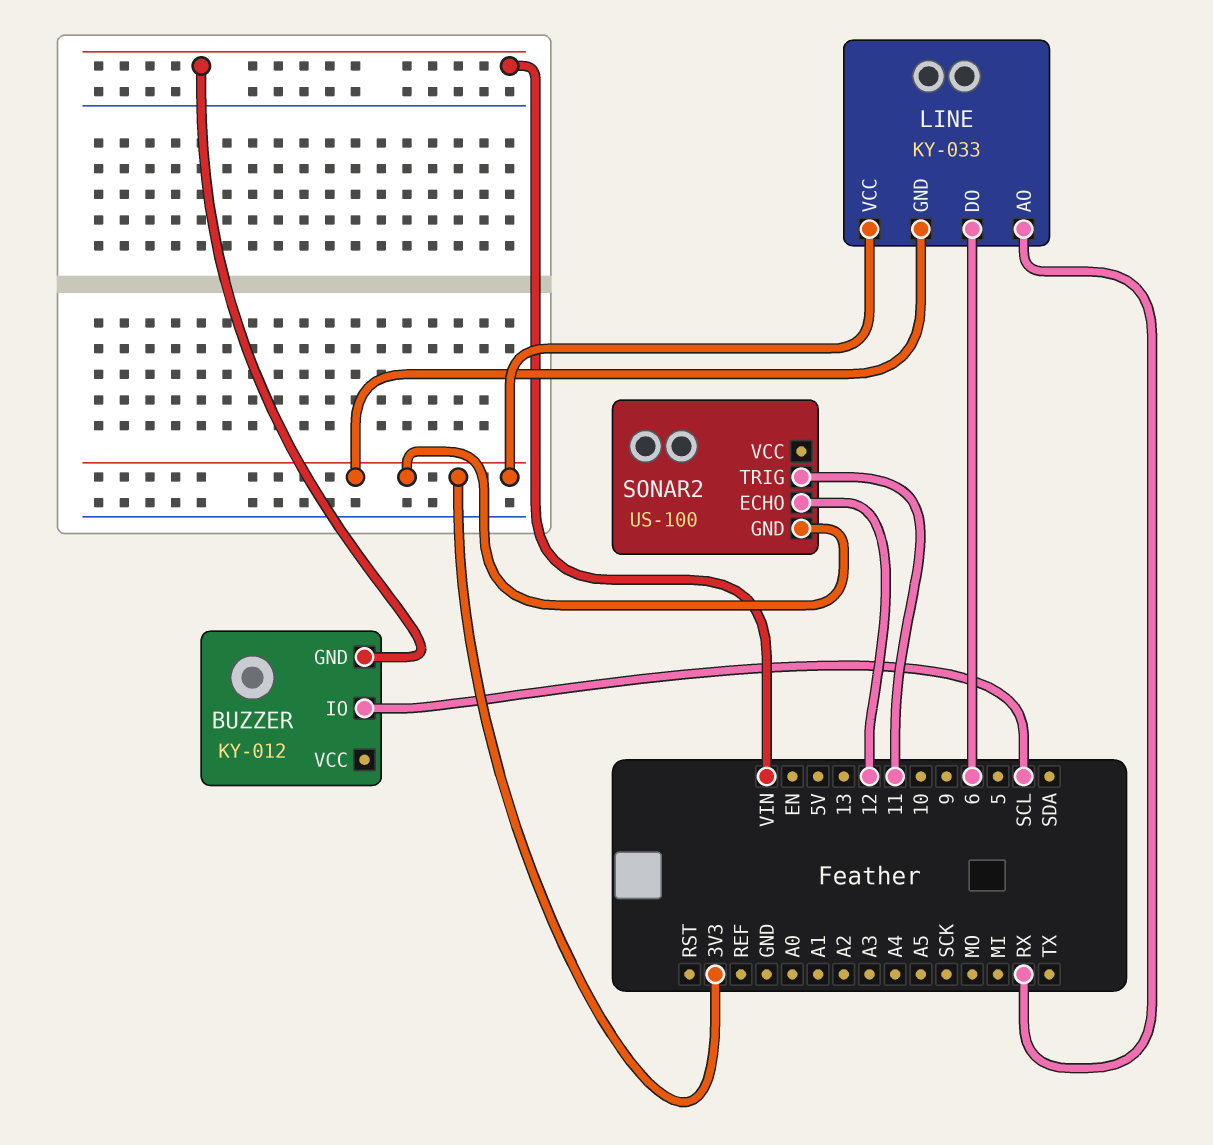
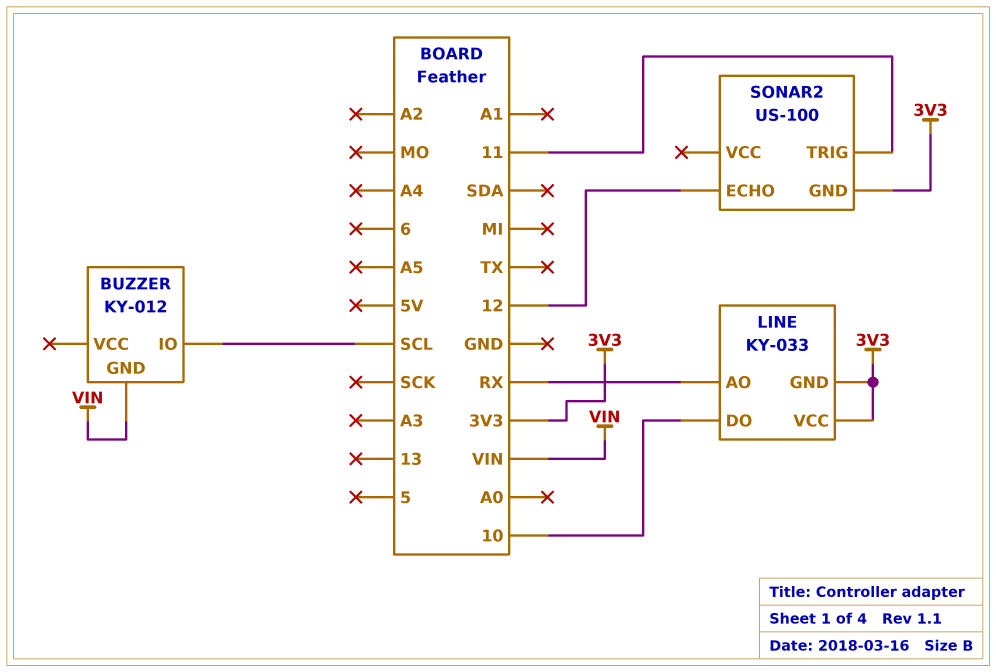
LINE pin DO: 6 -> 10

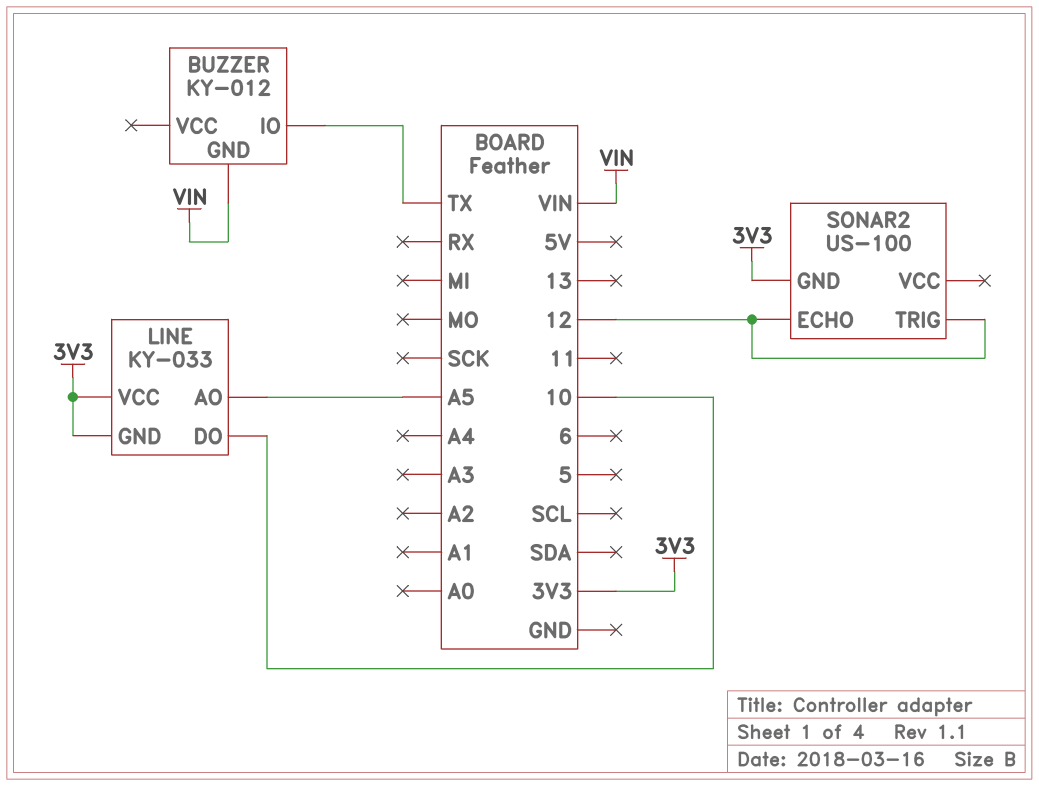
BUZZER pin IO: SCL -> TX
LINE pin AO: RX -> A5
SONAR2 pin TRIG: 11 -> 12

